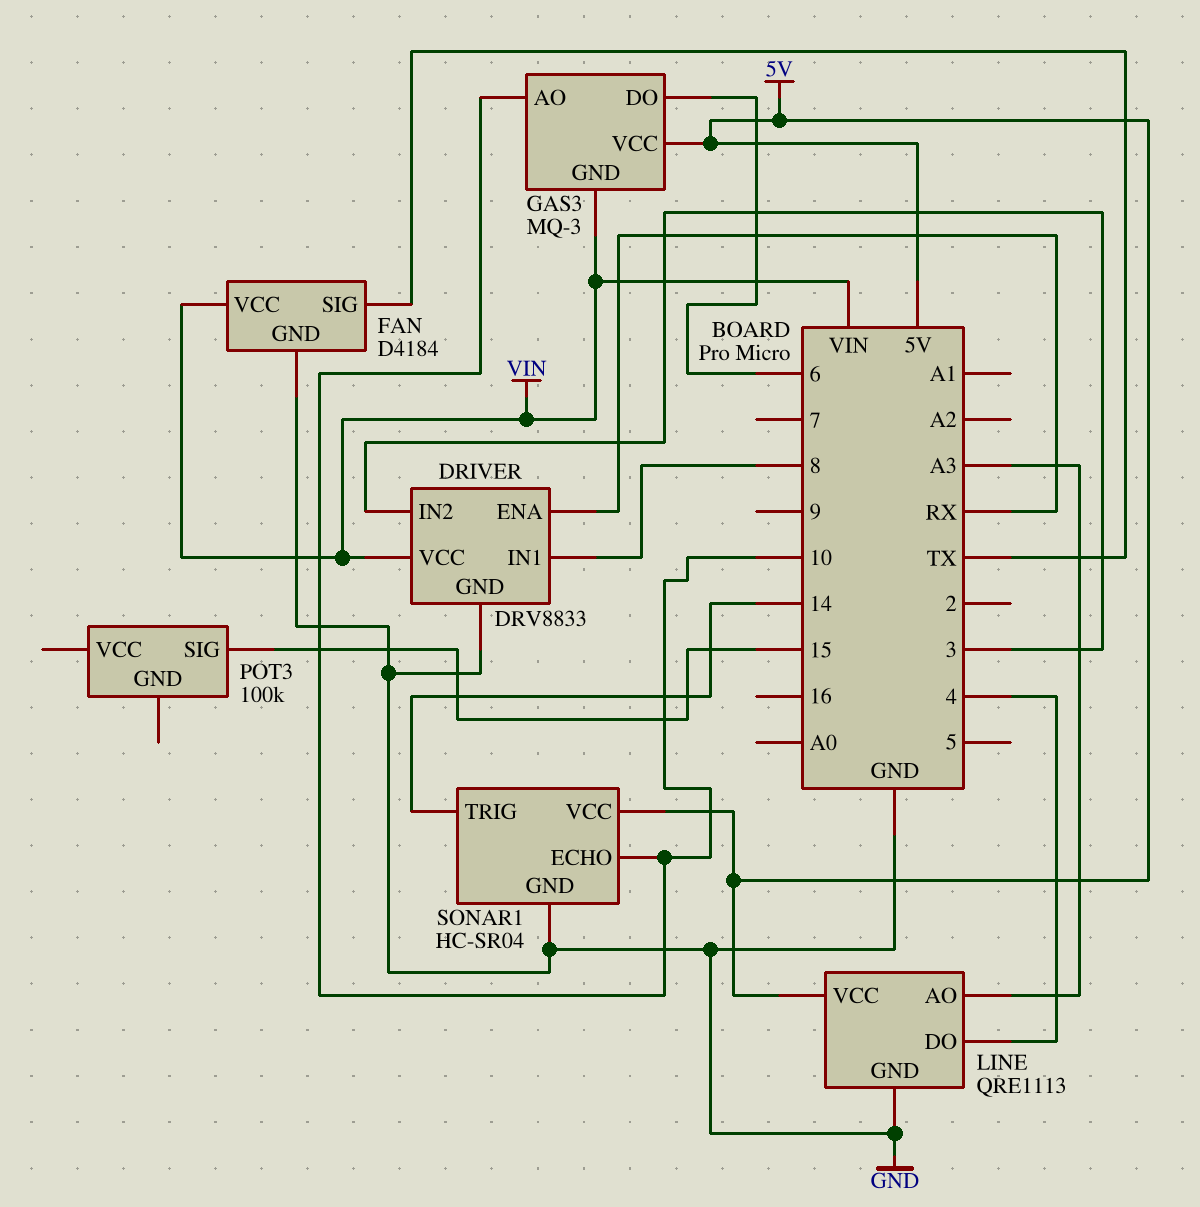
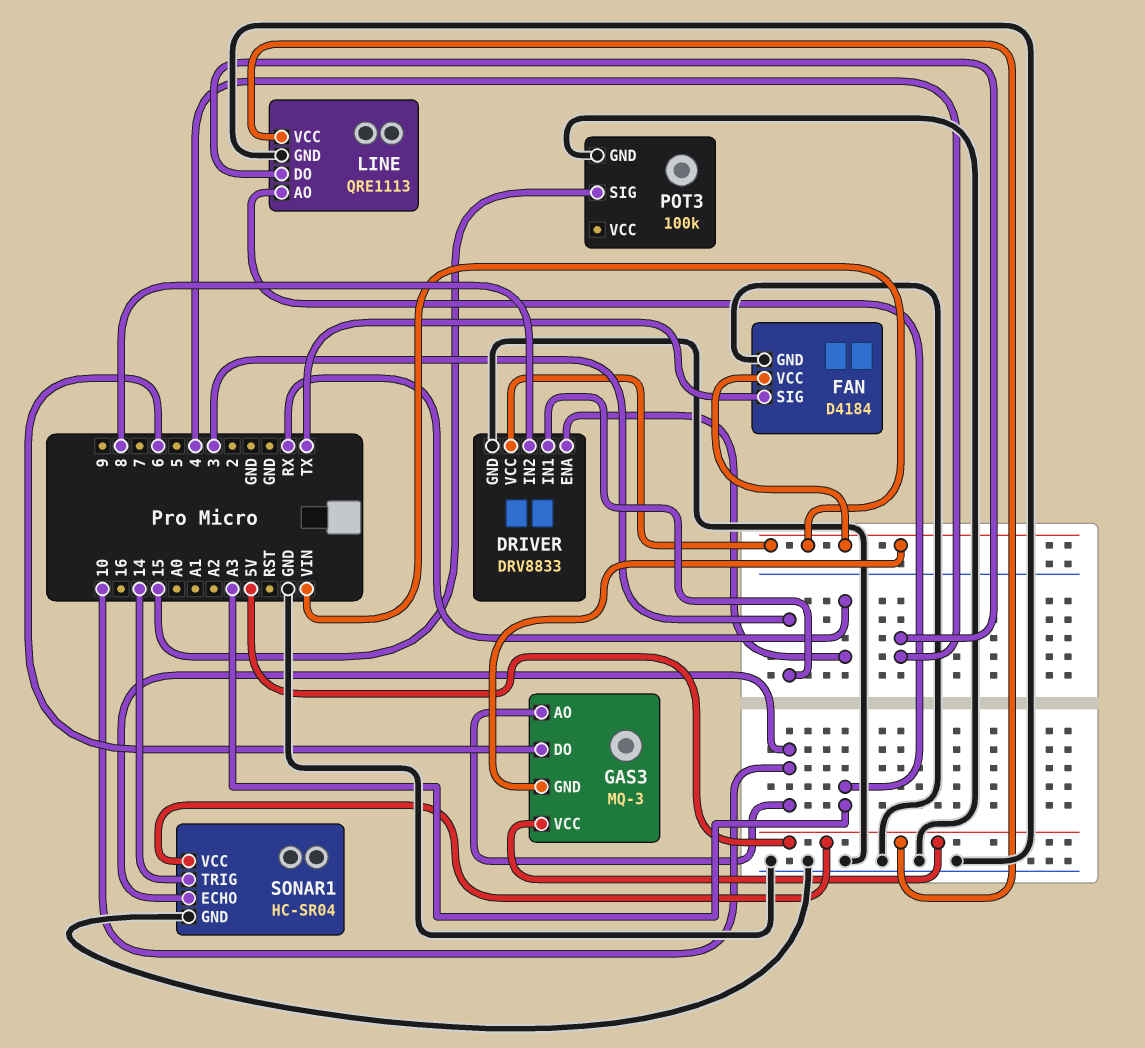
DRIVER pin IN1: 8 -> 3
DRIVER pin IN2: 3 -> 8
POT3 pin GND: none -> GND

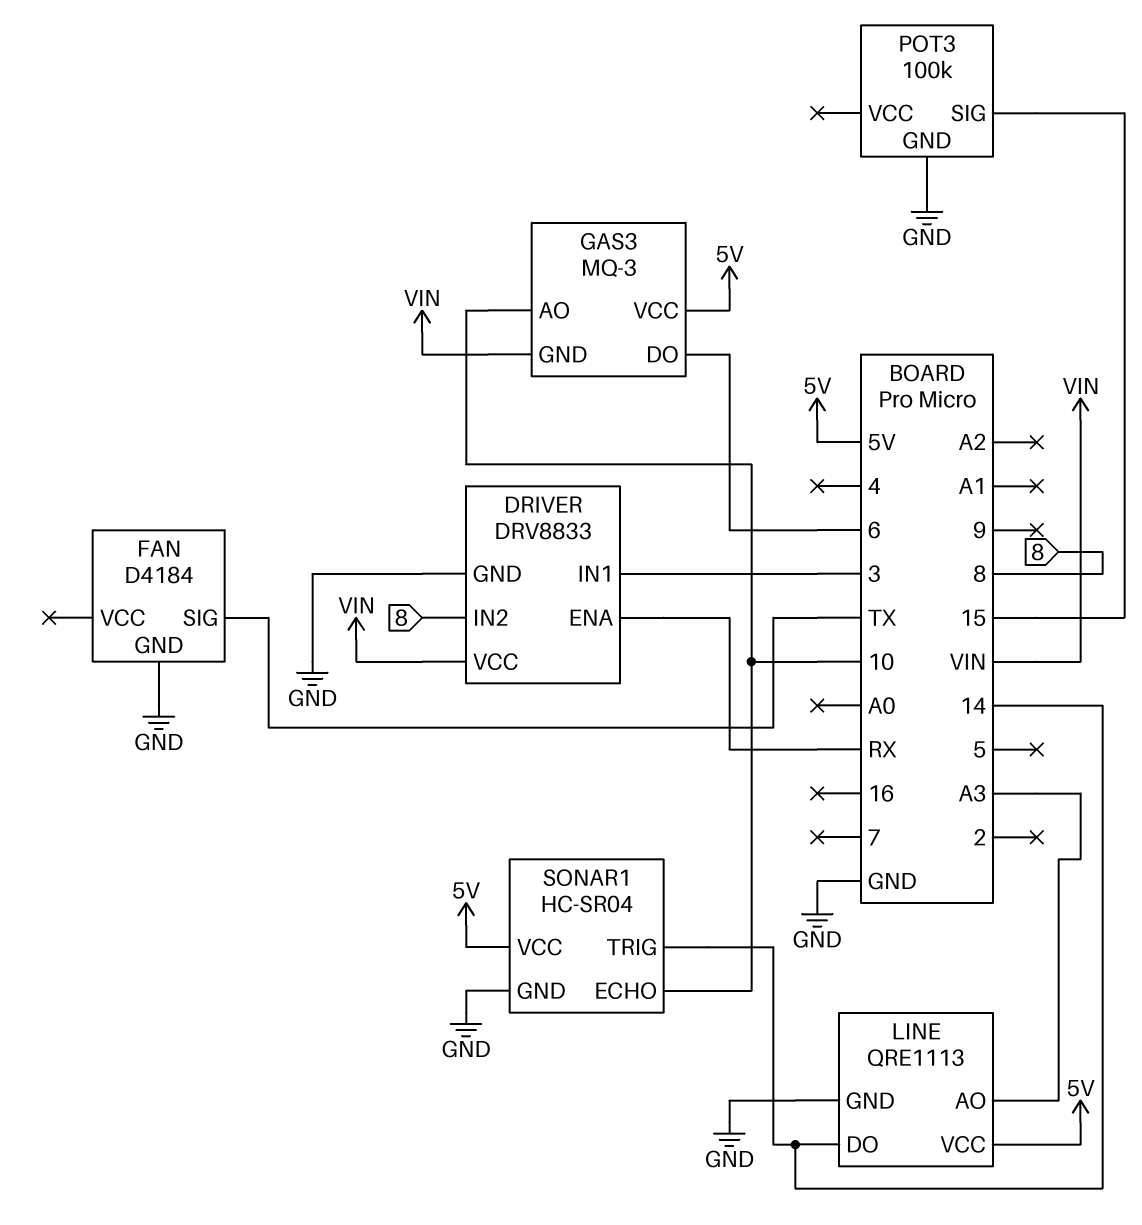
FAN pin VCC: VIN -> none
LINE pin DO: 4 -> 14

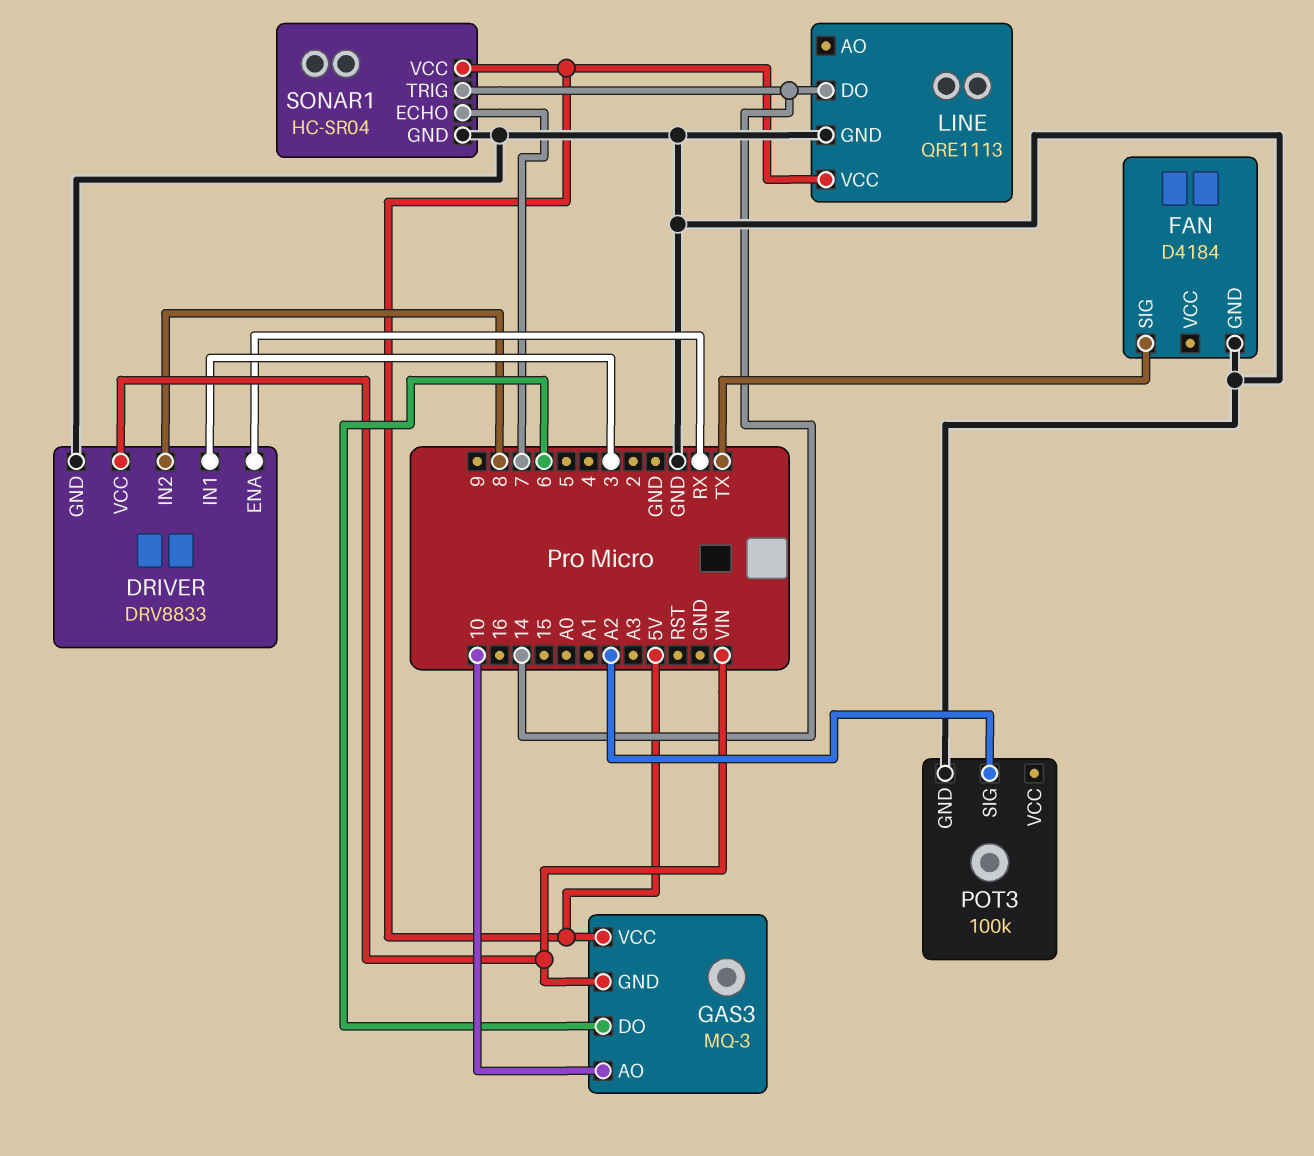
LINE pin AO: A3 -> none
POT3 pin SIG: 15 -> A2
SONAR1 pin ECHO: 10 -> 7

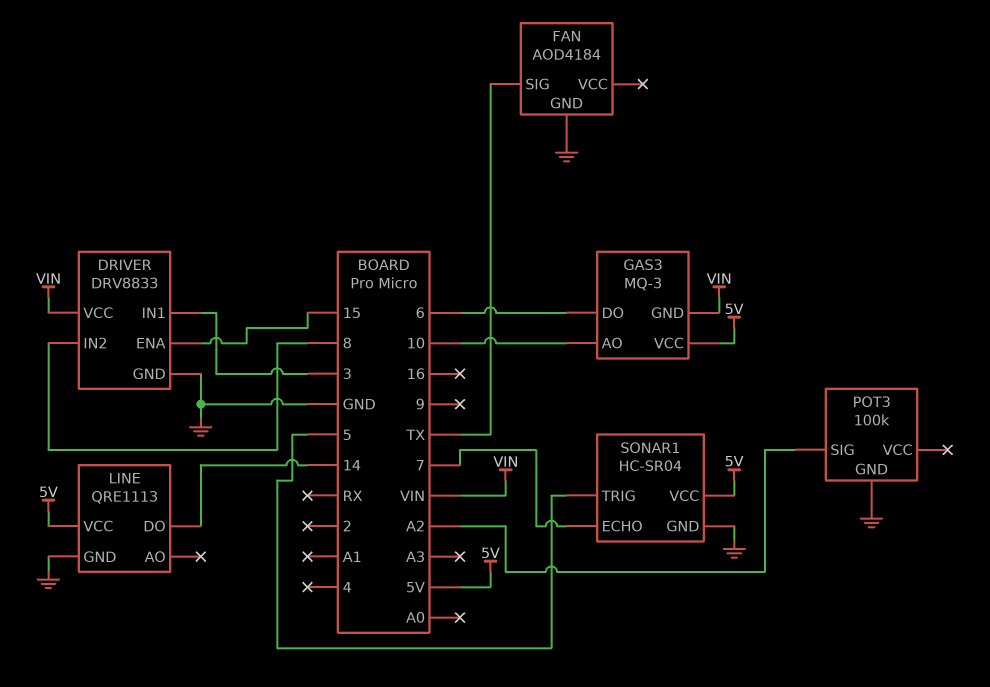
DRIVER pin ENA: RX -> 15
FAN: D4184 -> AOD4184
SONAR1 pin TRIG: 14 -> 5

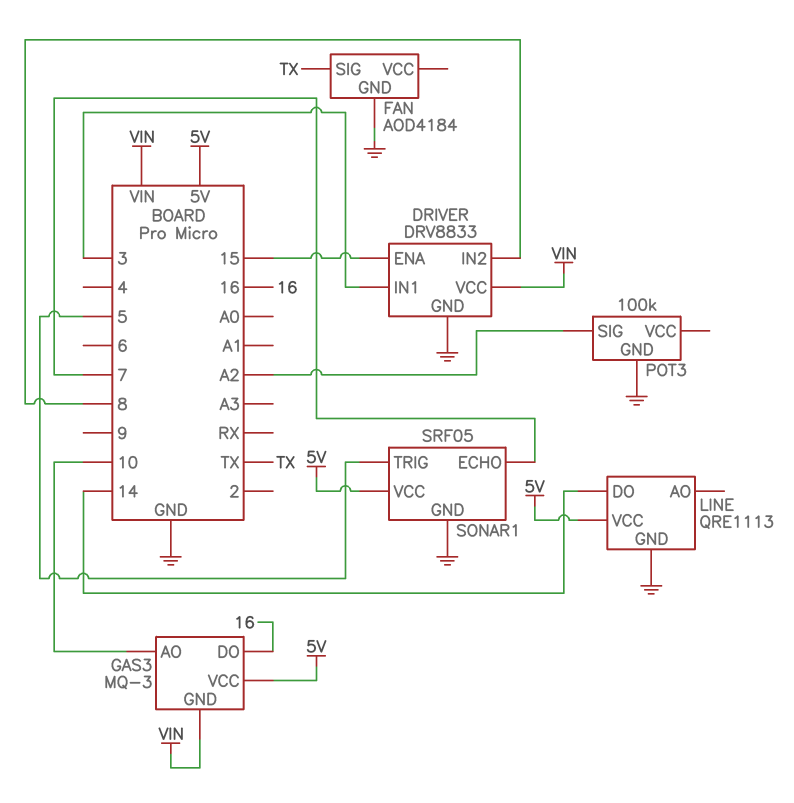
GAS3 pin DO: 6 -> 16
SONAR1: HC-SR04 -> SRF05

